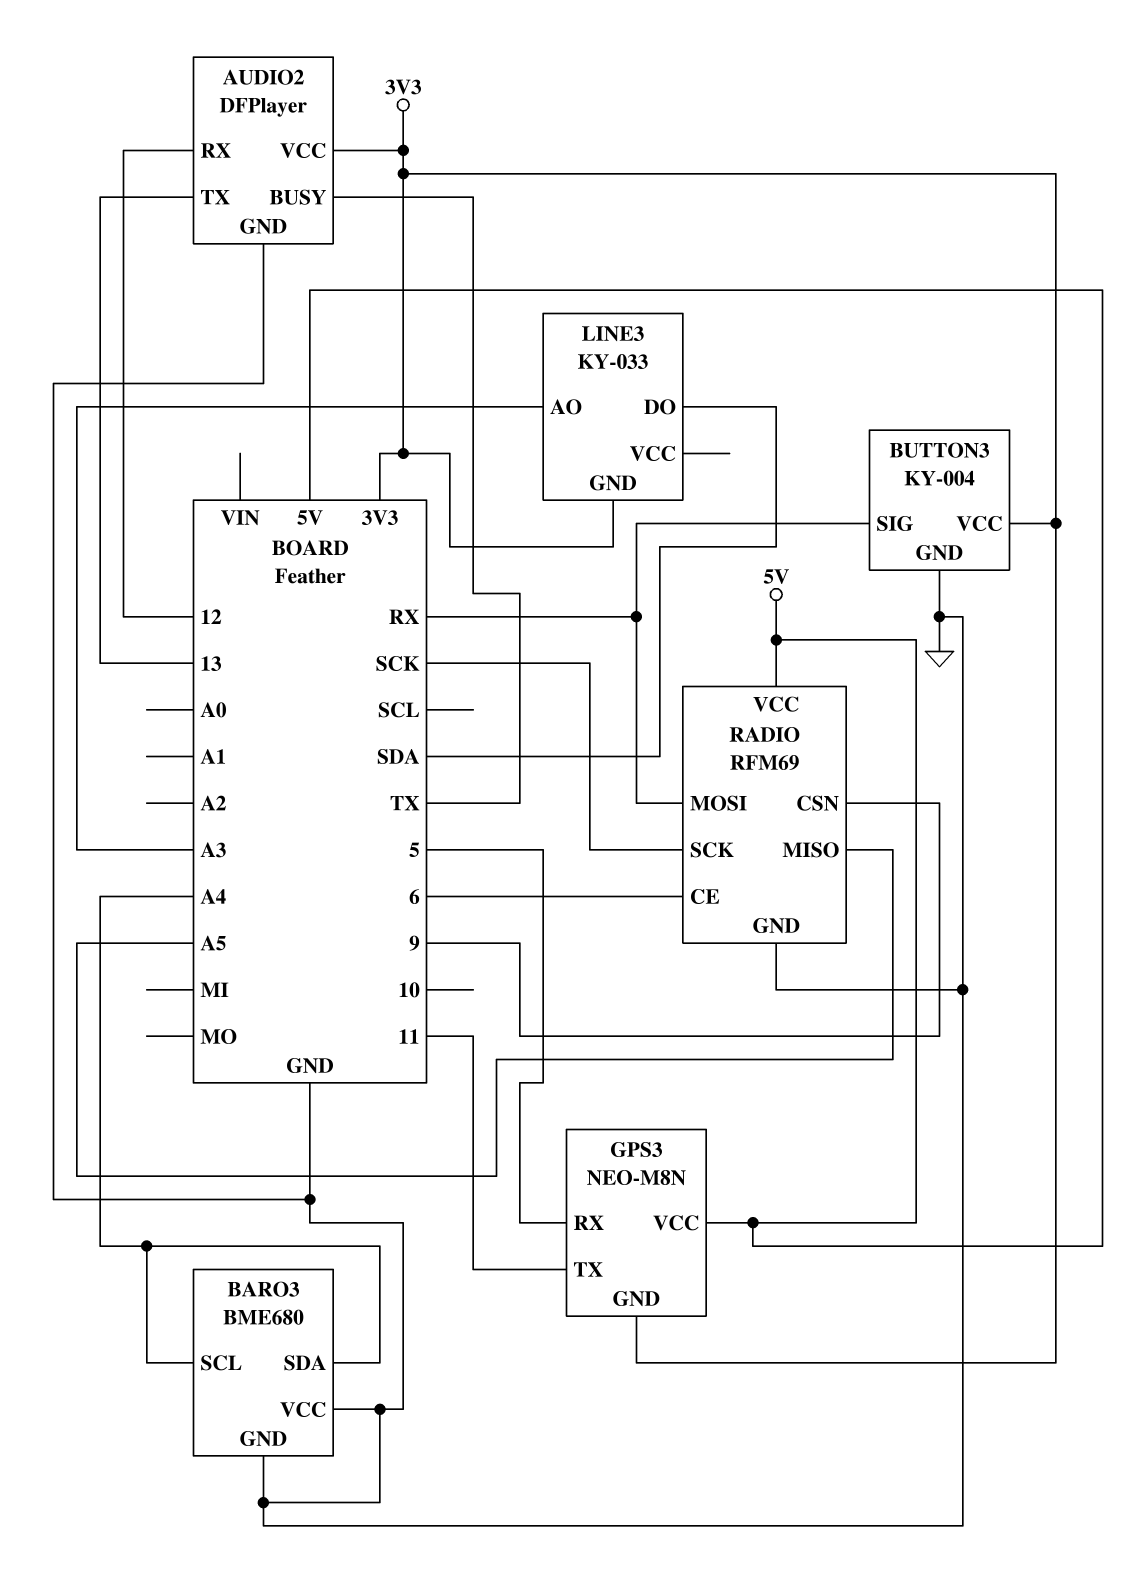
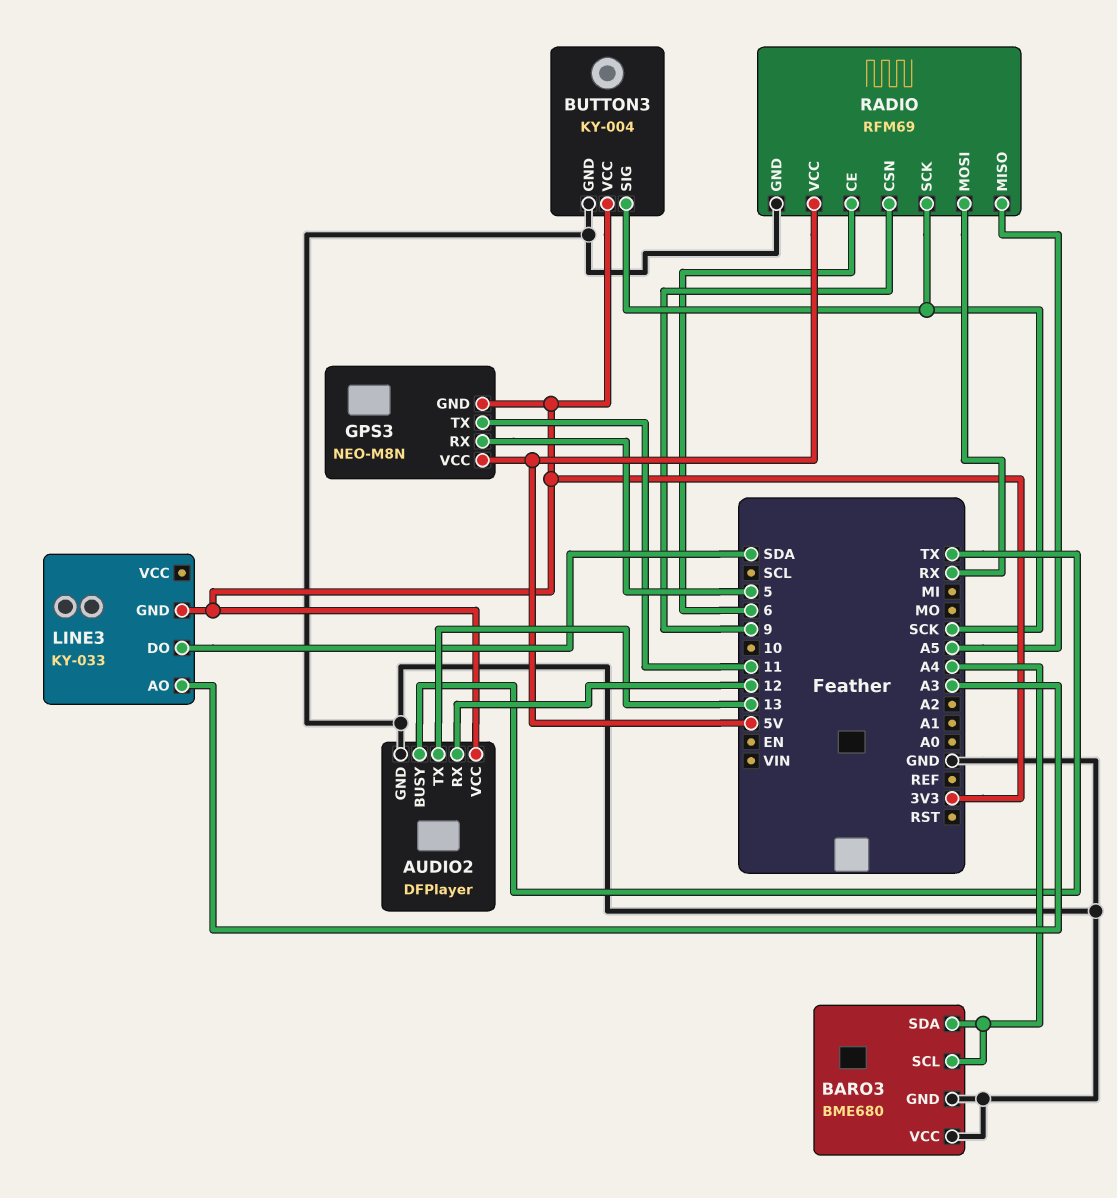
BUTTON3 pin SIG: RX -> SCK

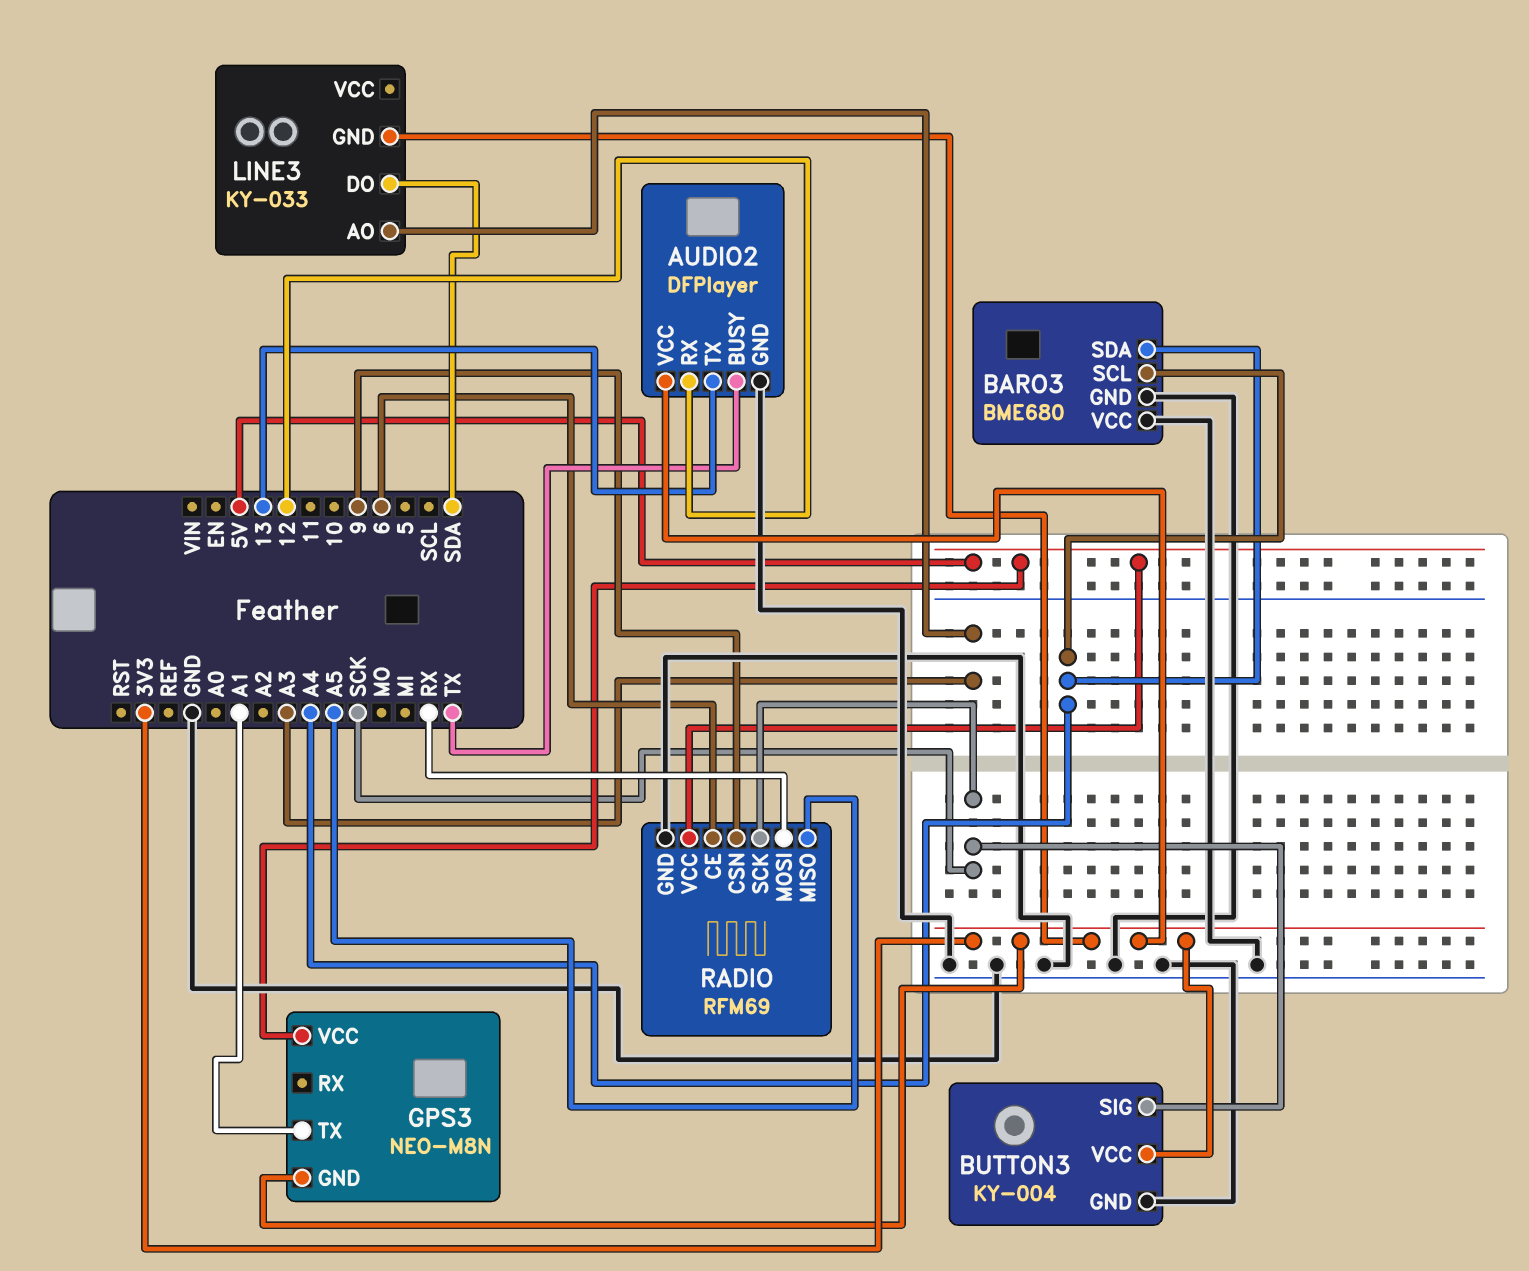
GPS3 pin RX: 5 -> none
GPS3 pin TX: 11 -> A1

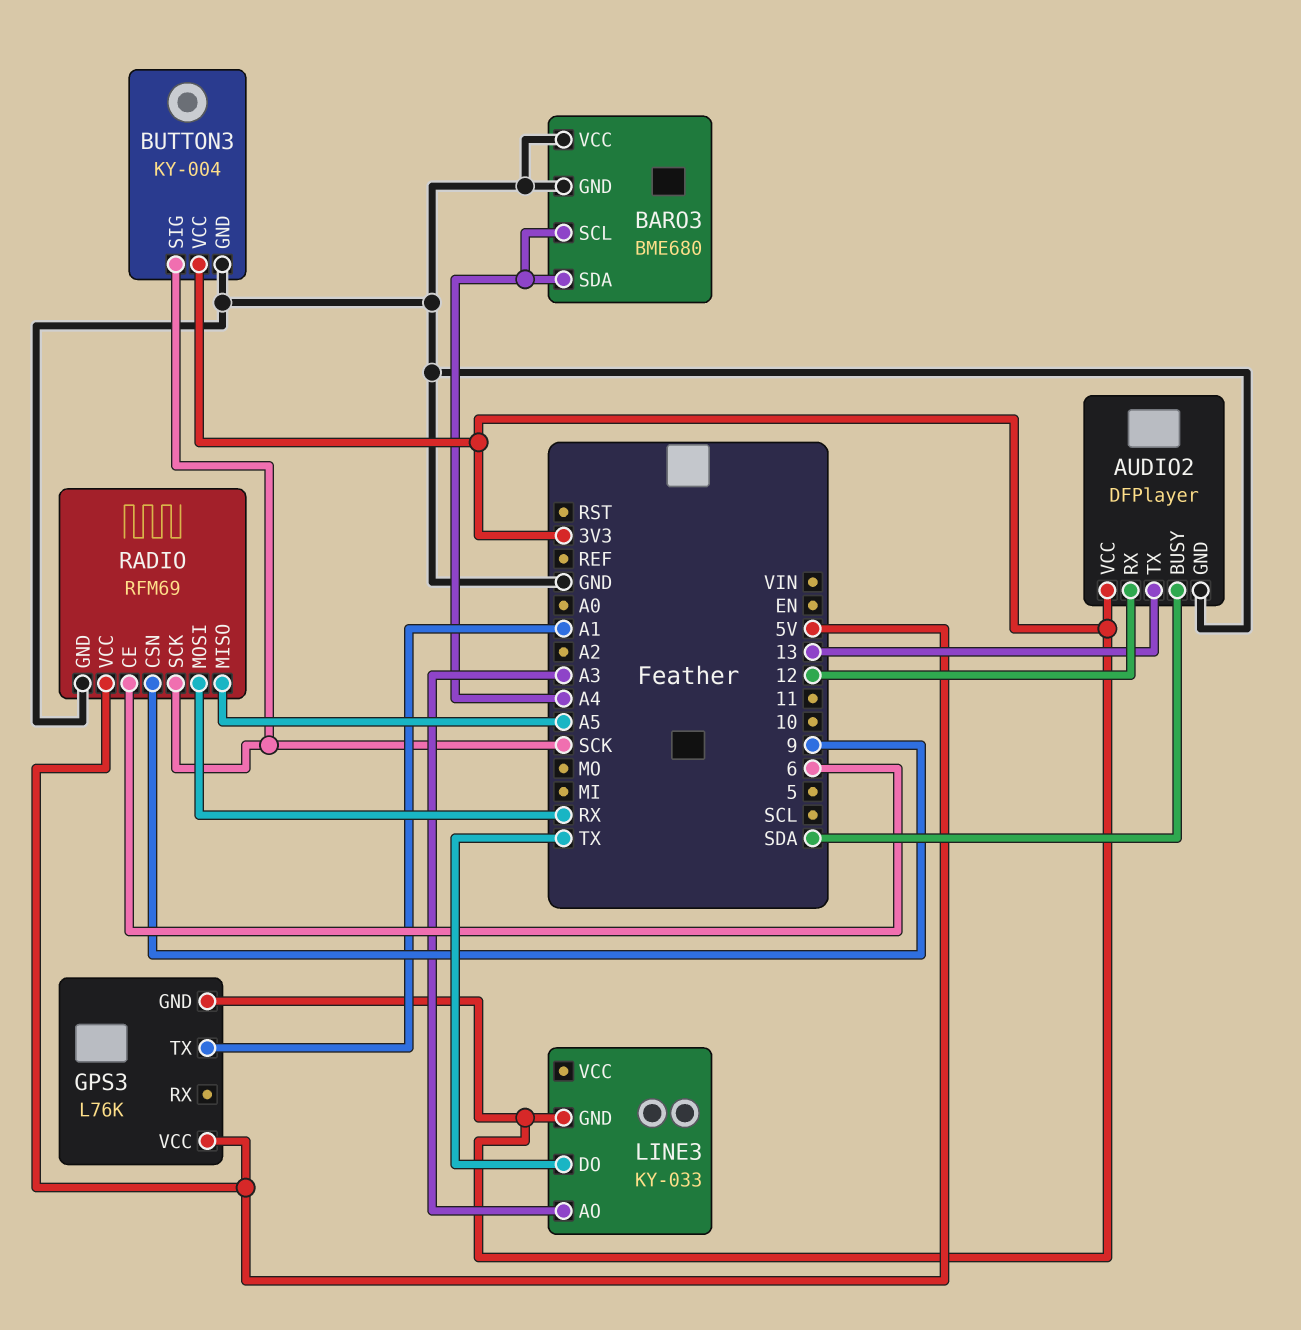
AUDIO2 pin BUSY: TX -> SDA
GPS3: NEO-M8N -> L76K
LINE3 pin DO: SDA -> TX

